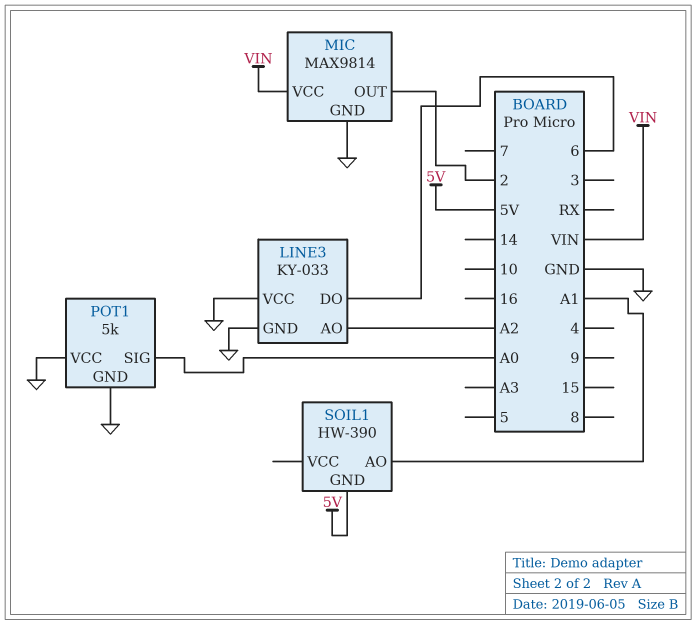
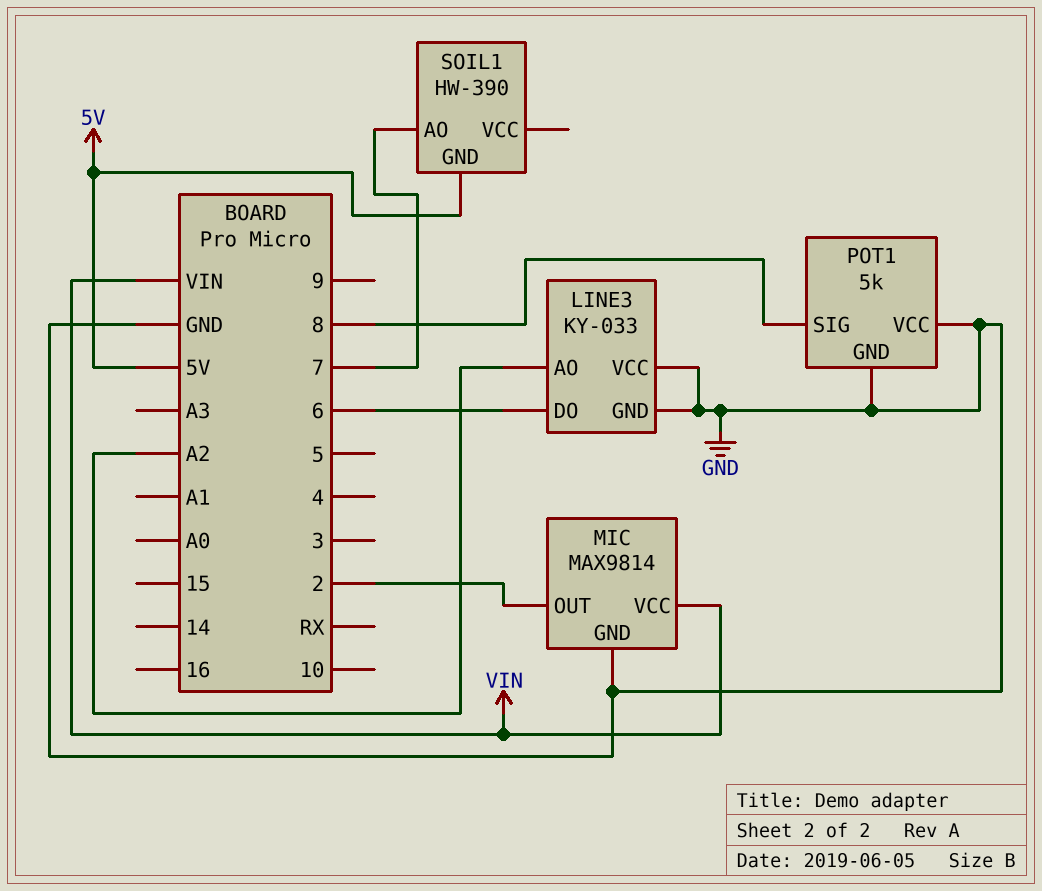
POT1 pin SIG: A0 -> 8
SOIL1 pin AO: A1 -> 7

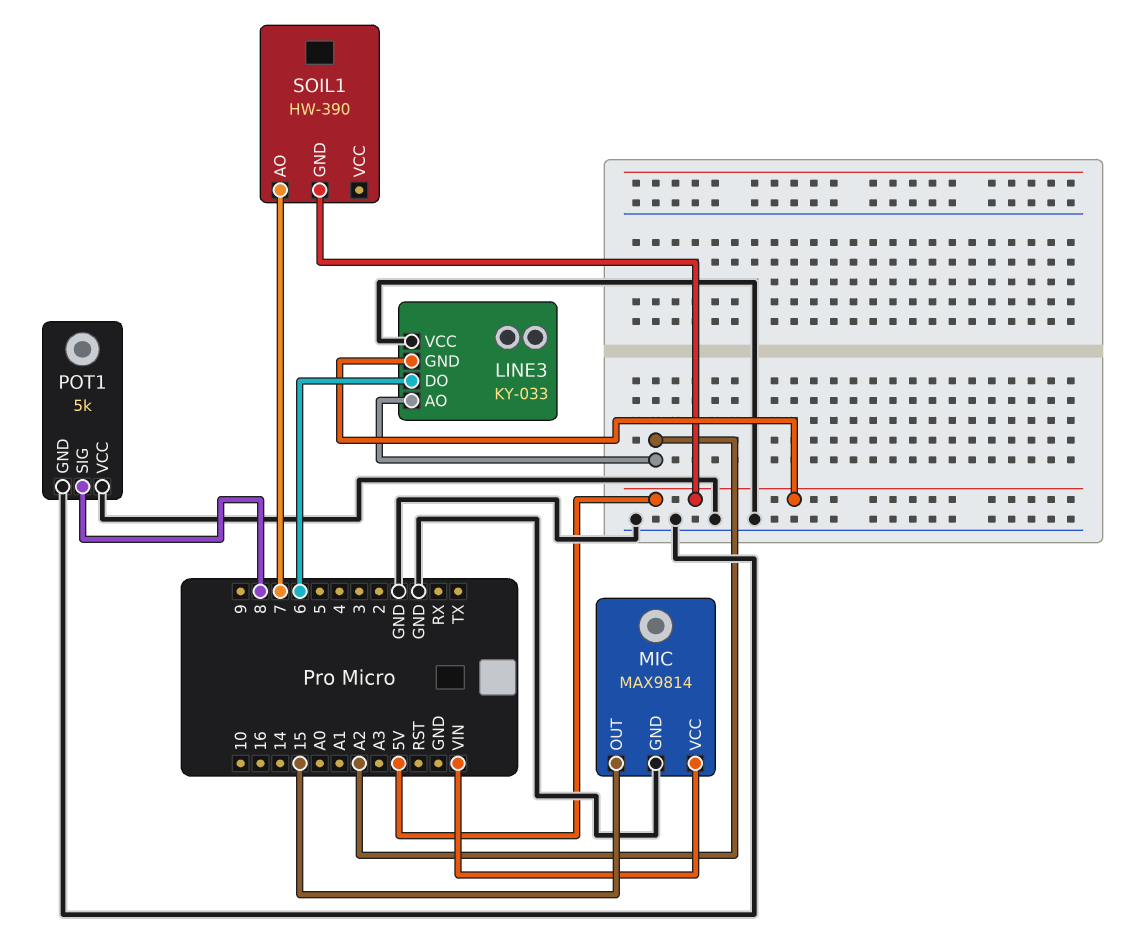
LINE3 pin GND: GND -> 5V
MIC pin OUT: 2 -> 15

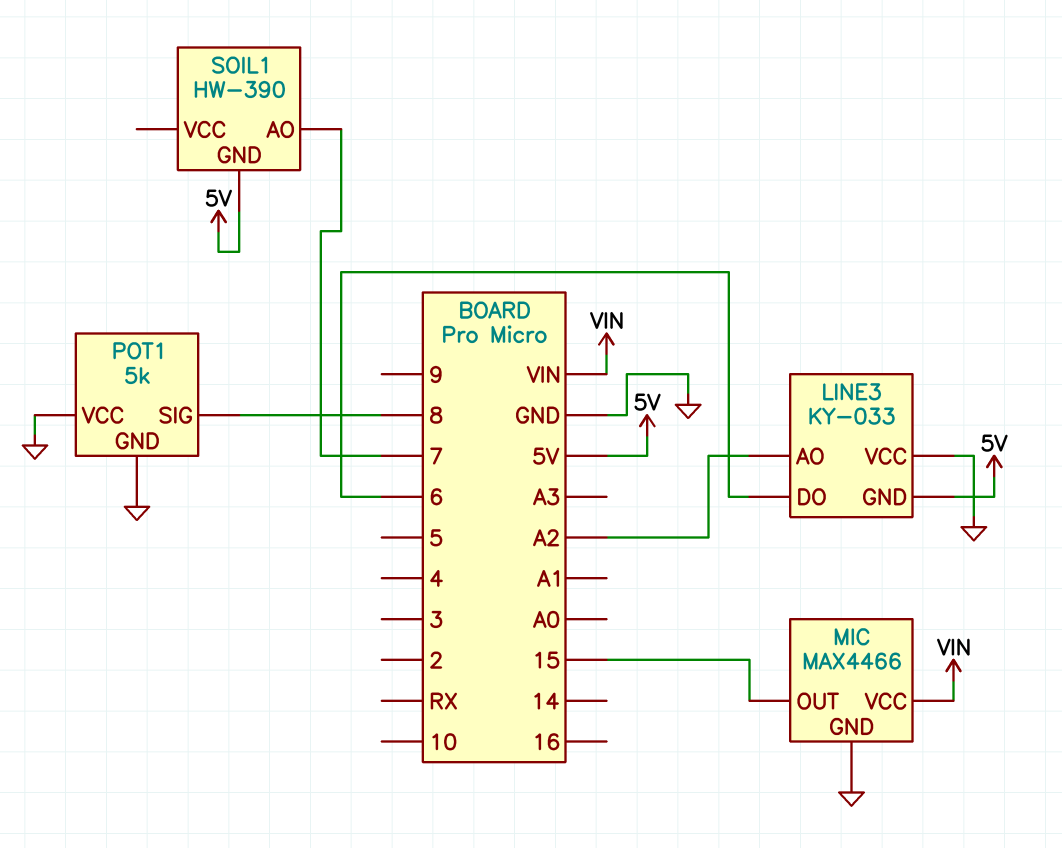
MIC: MAX9814 -> MAX4466

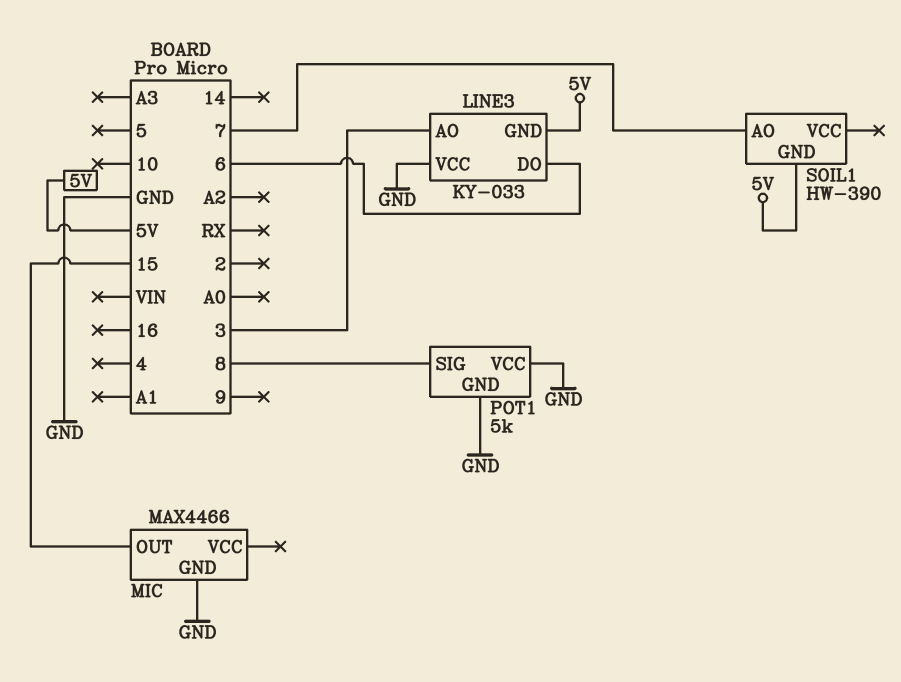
LINE3 pin AO: A2 -> 3
MIC pin VCC: VIN -> none

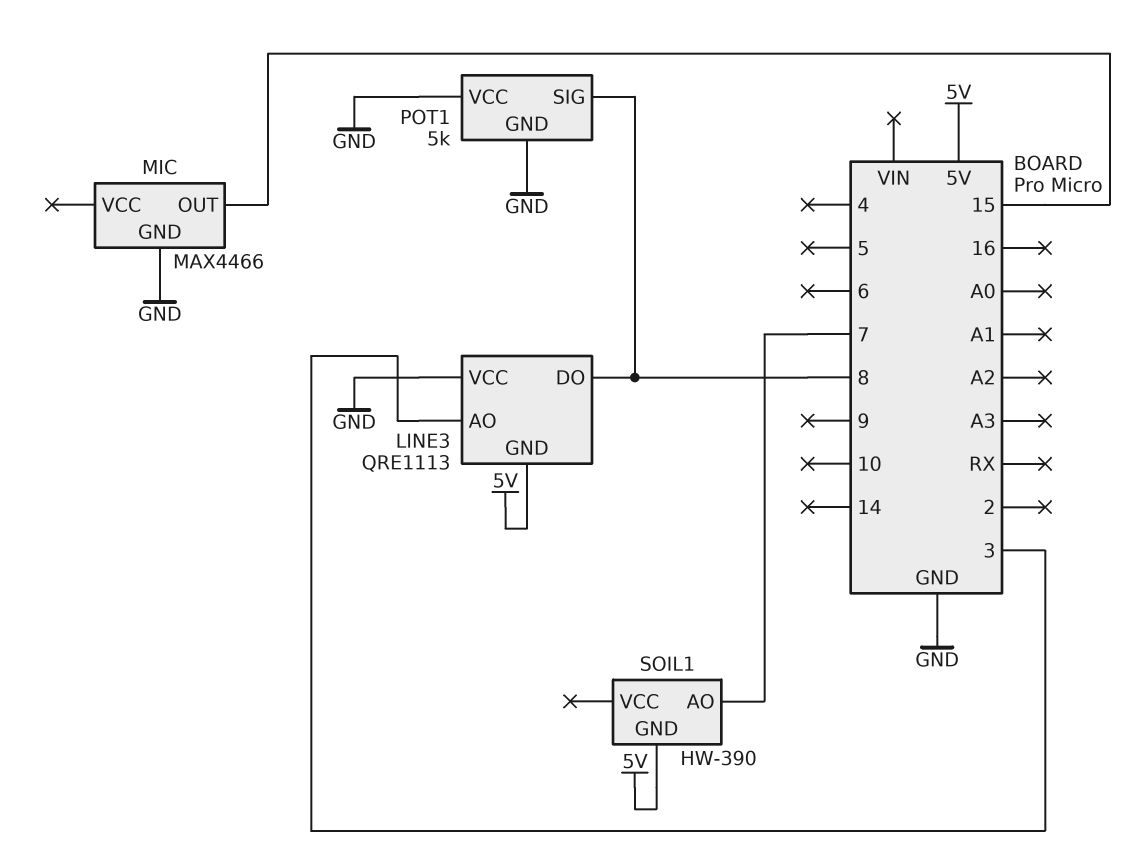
LINE3: KY-033 -> QRE1113
LINE3 pin DO: 6 -> 8

